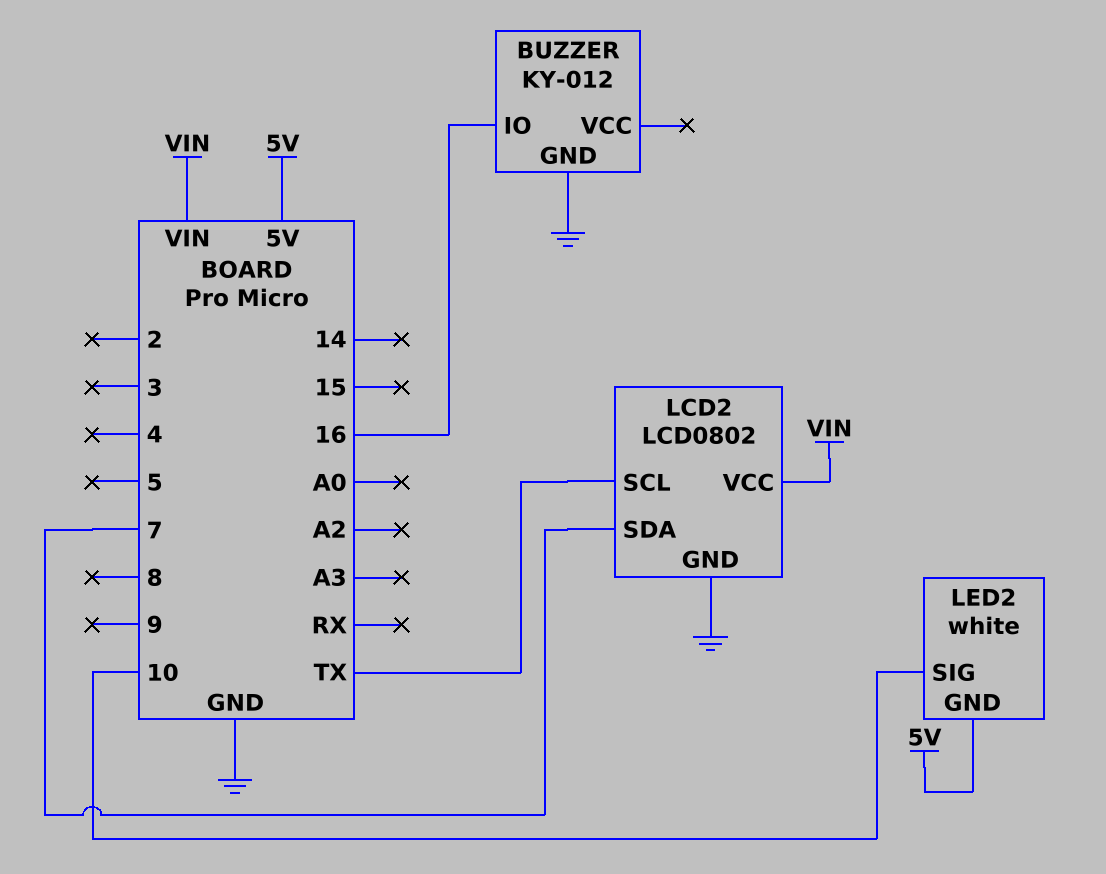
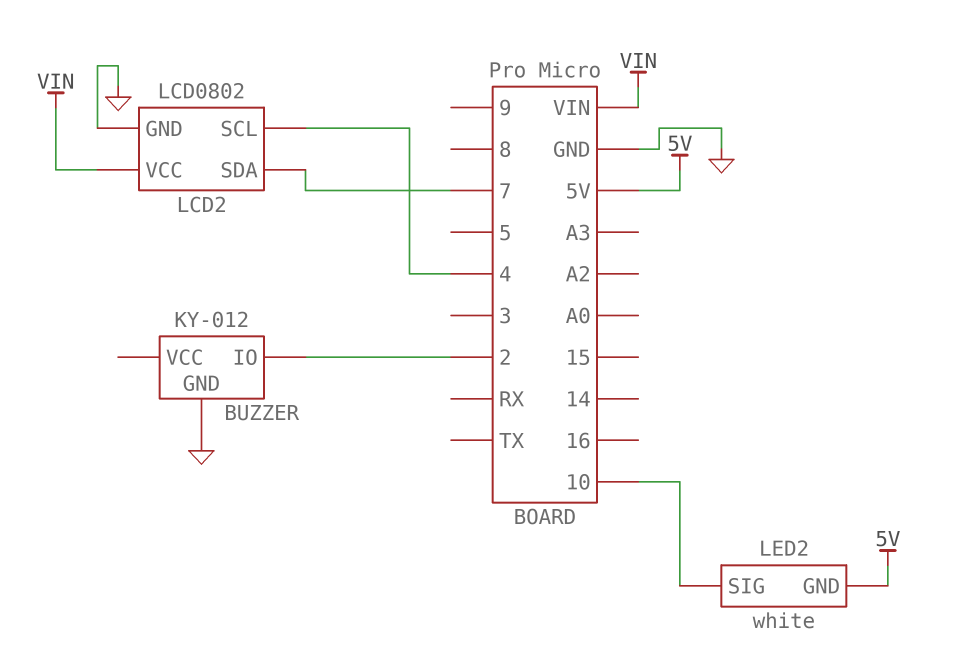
BUZZER pin IO: 16 -> 2
LCD2 pin SCL: TX -> 4

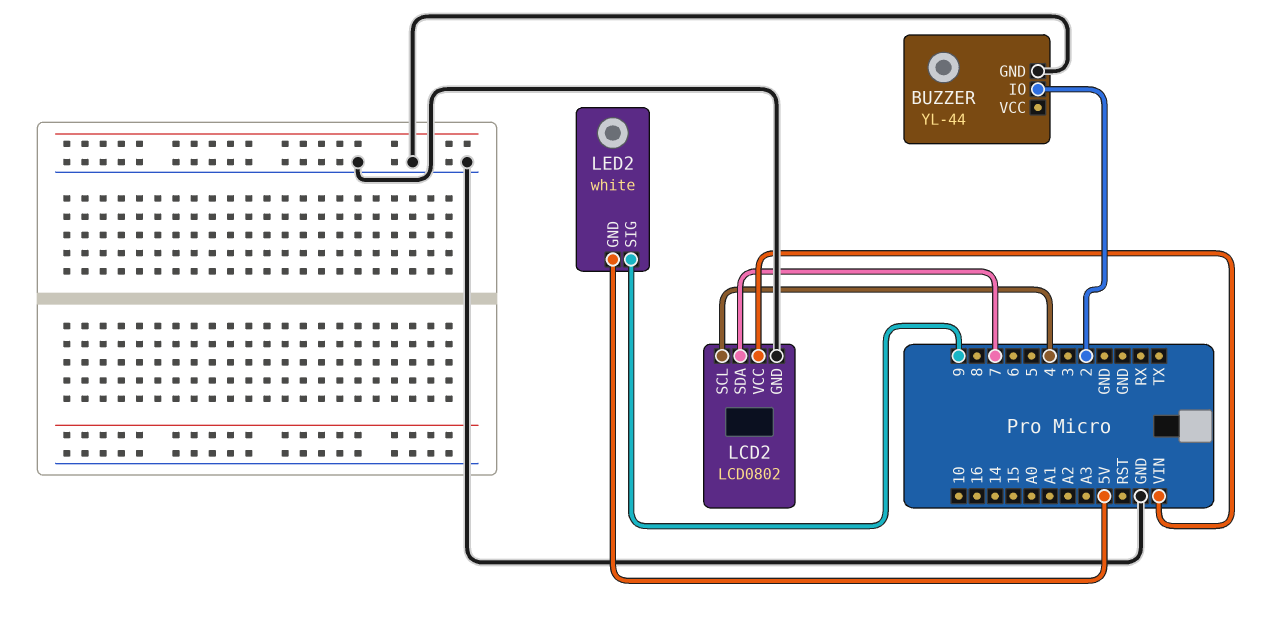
BUZZER: KY-012 -> YL-44
LED2 pin SIG: 10 -> 9

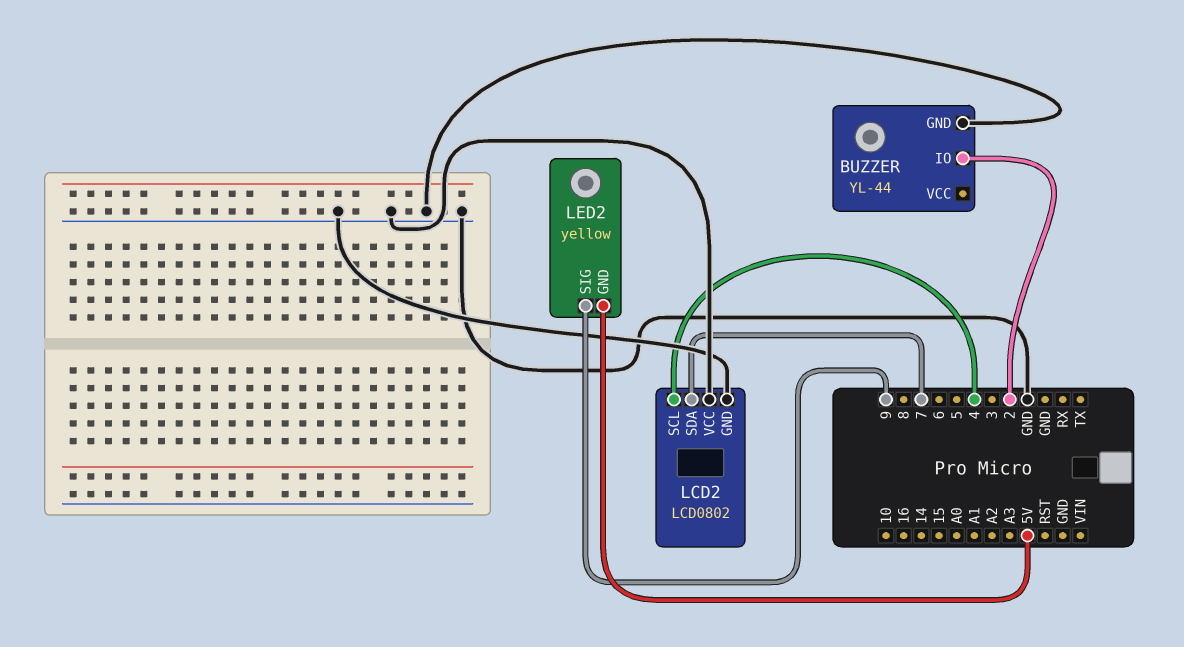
LCD2 pin VCC: VIN -> GND
LED2: white -> yellow

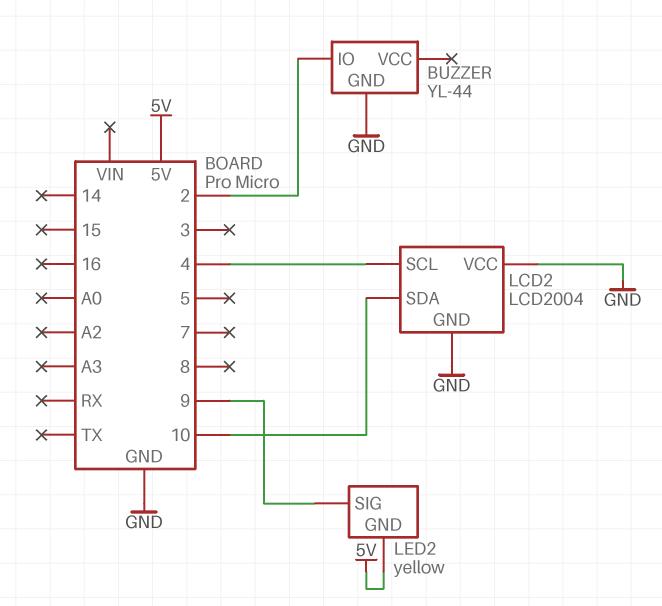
LCD2: LCD0802 -> LCD2004
LCD2 pin SDA: 7 -> 10

